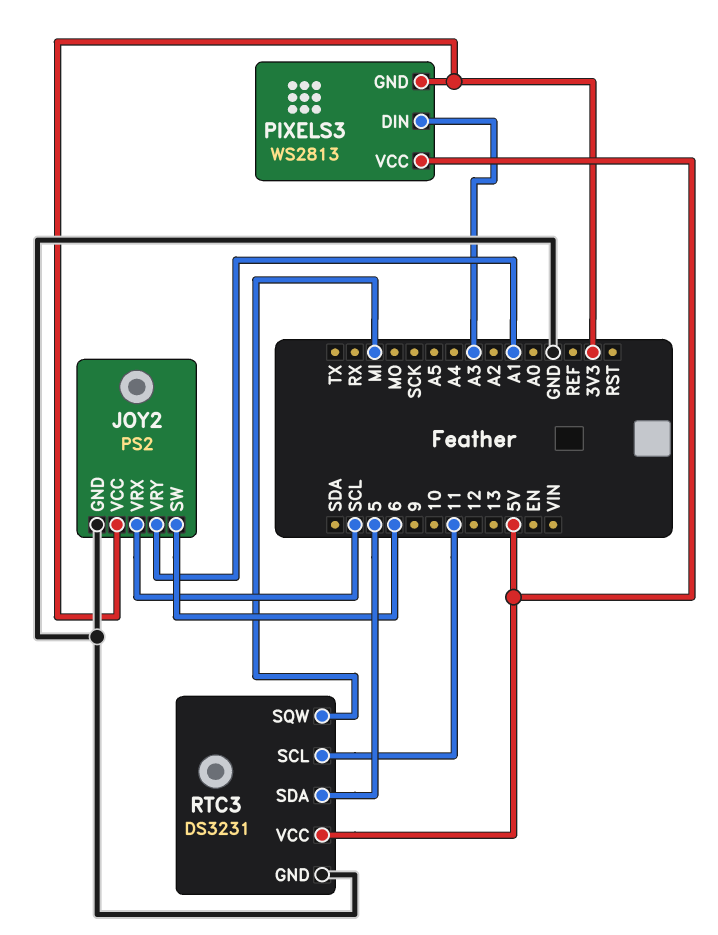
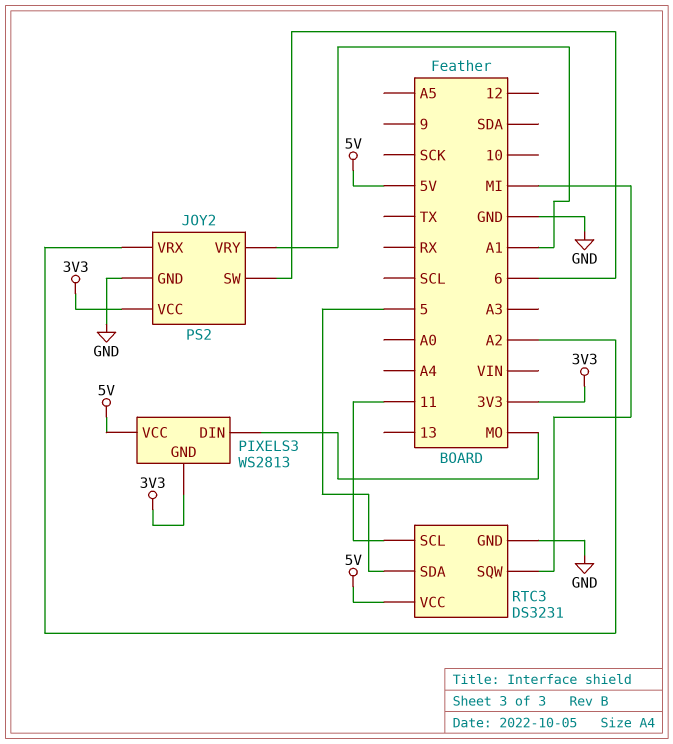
JOY2 pin VRX: SCL -> A2
PIXELS3 pin DIN: A3 -> MO

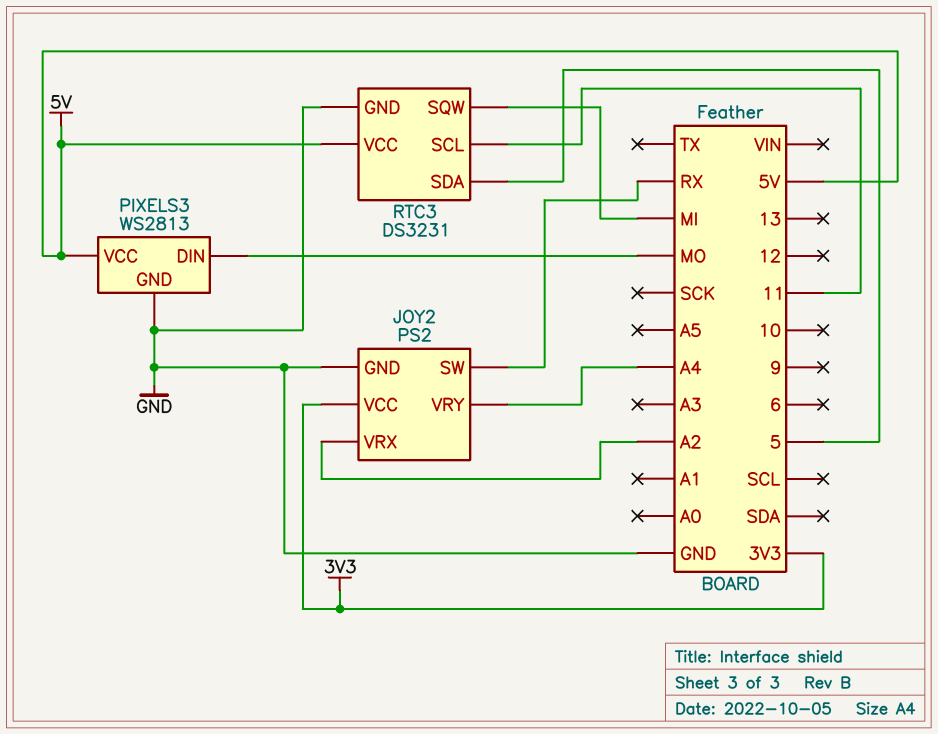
JOY2 pin SW: 6 -> RX
JOY2 pin VRY: A1 -> A4
PIXELS3 pin GND: 3V3 -> GND

